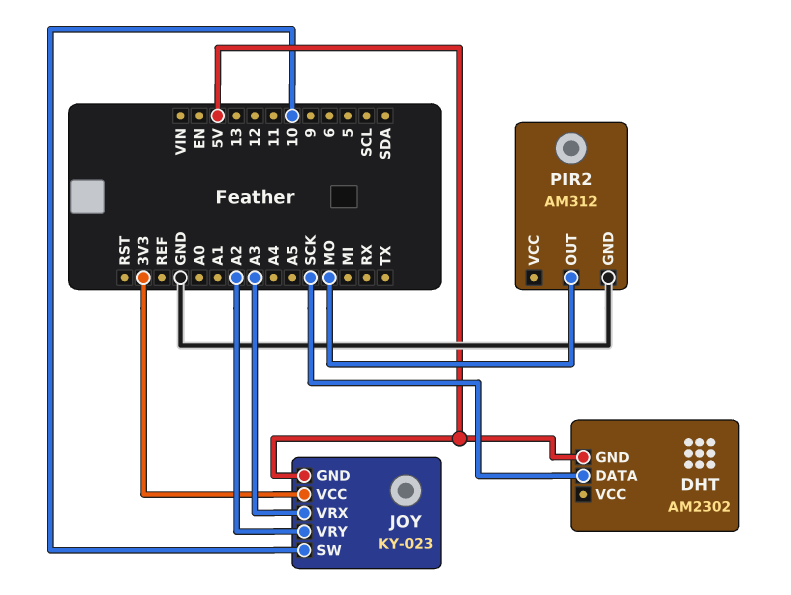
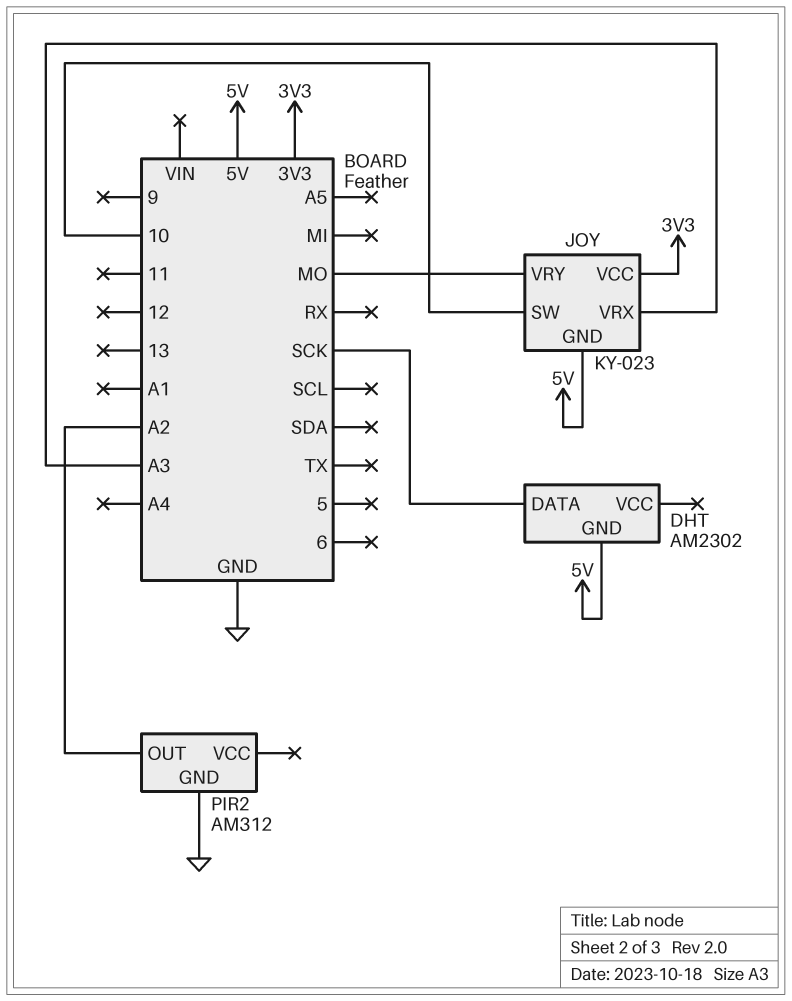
JOY pin VRY: A2 -> MO
PIR2 pin OUT: MO -> A2

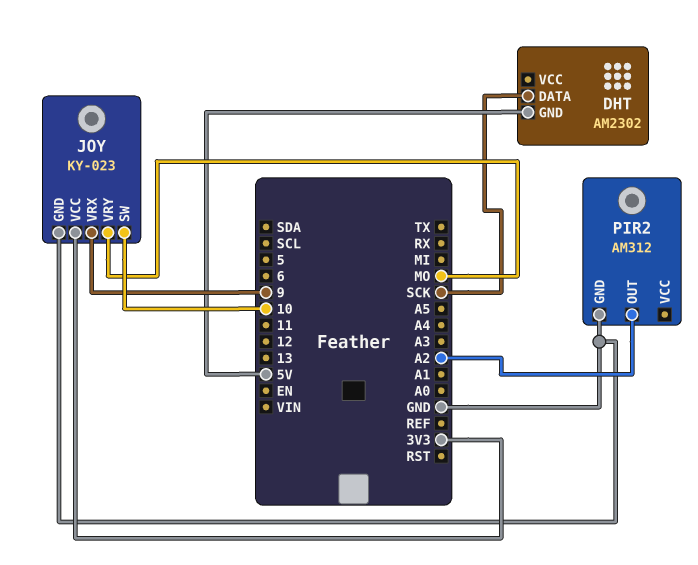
JOY pin GND: 5V -> GND
JOY pin VRX: A3 -> 9

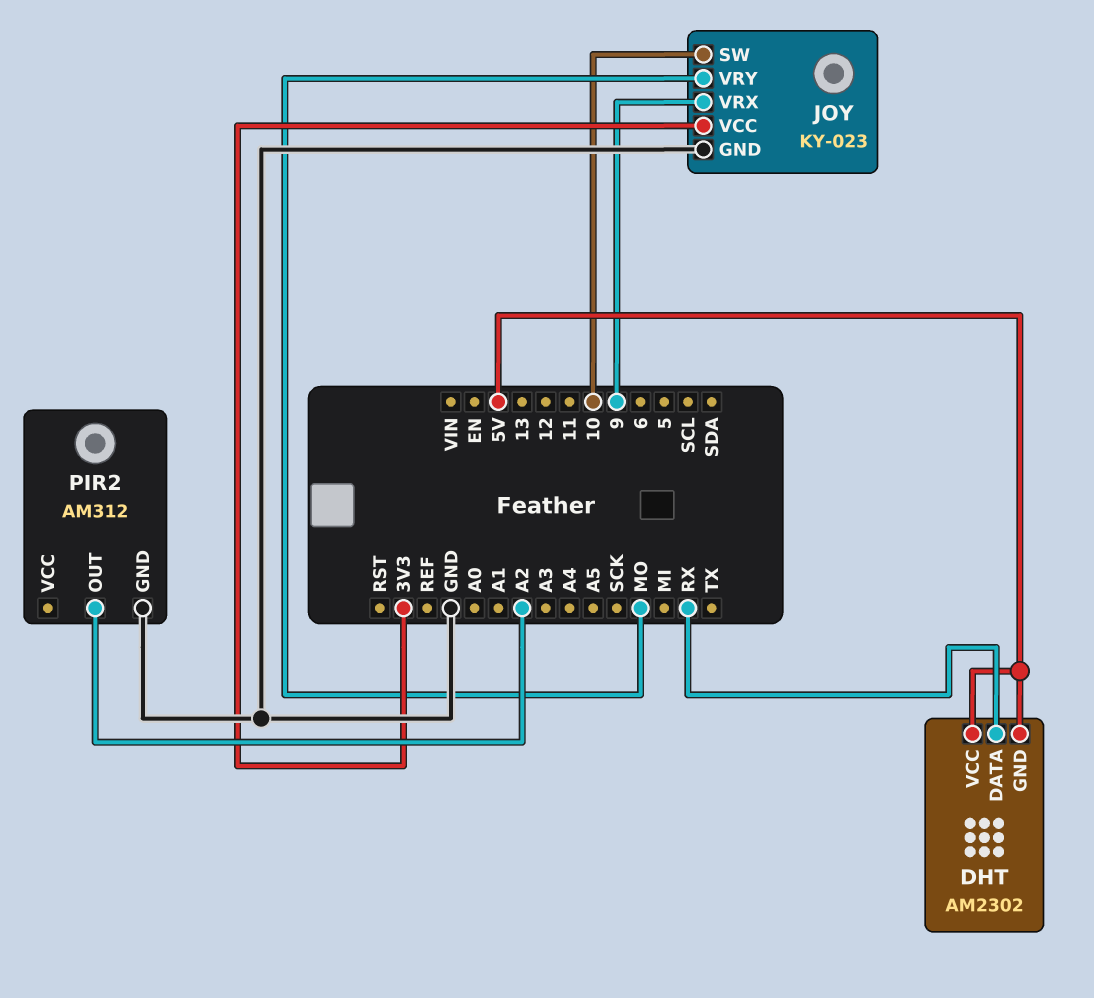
DHT pin DATA: SCK -> RX
DHT pin VCC: none -> 5V

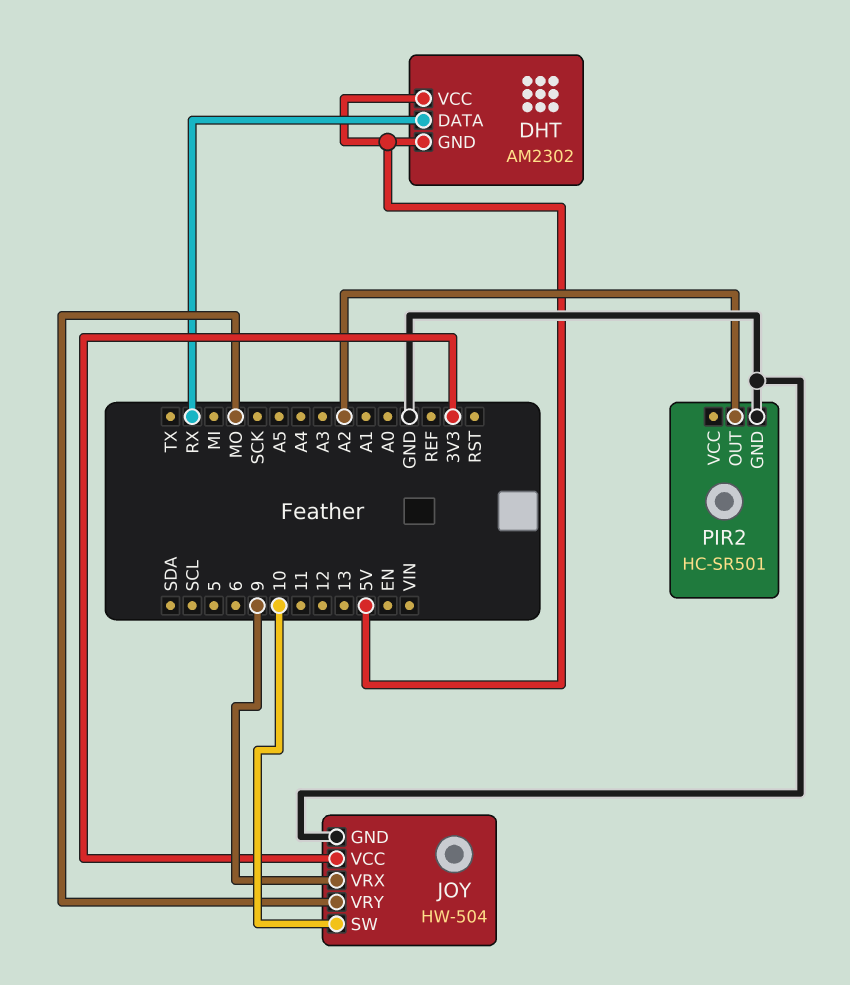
JOY: KY-023 -> HW-504
PIR2: AM312 -> HC-SR501

